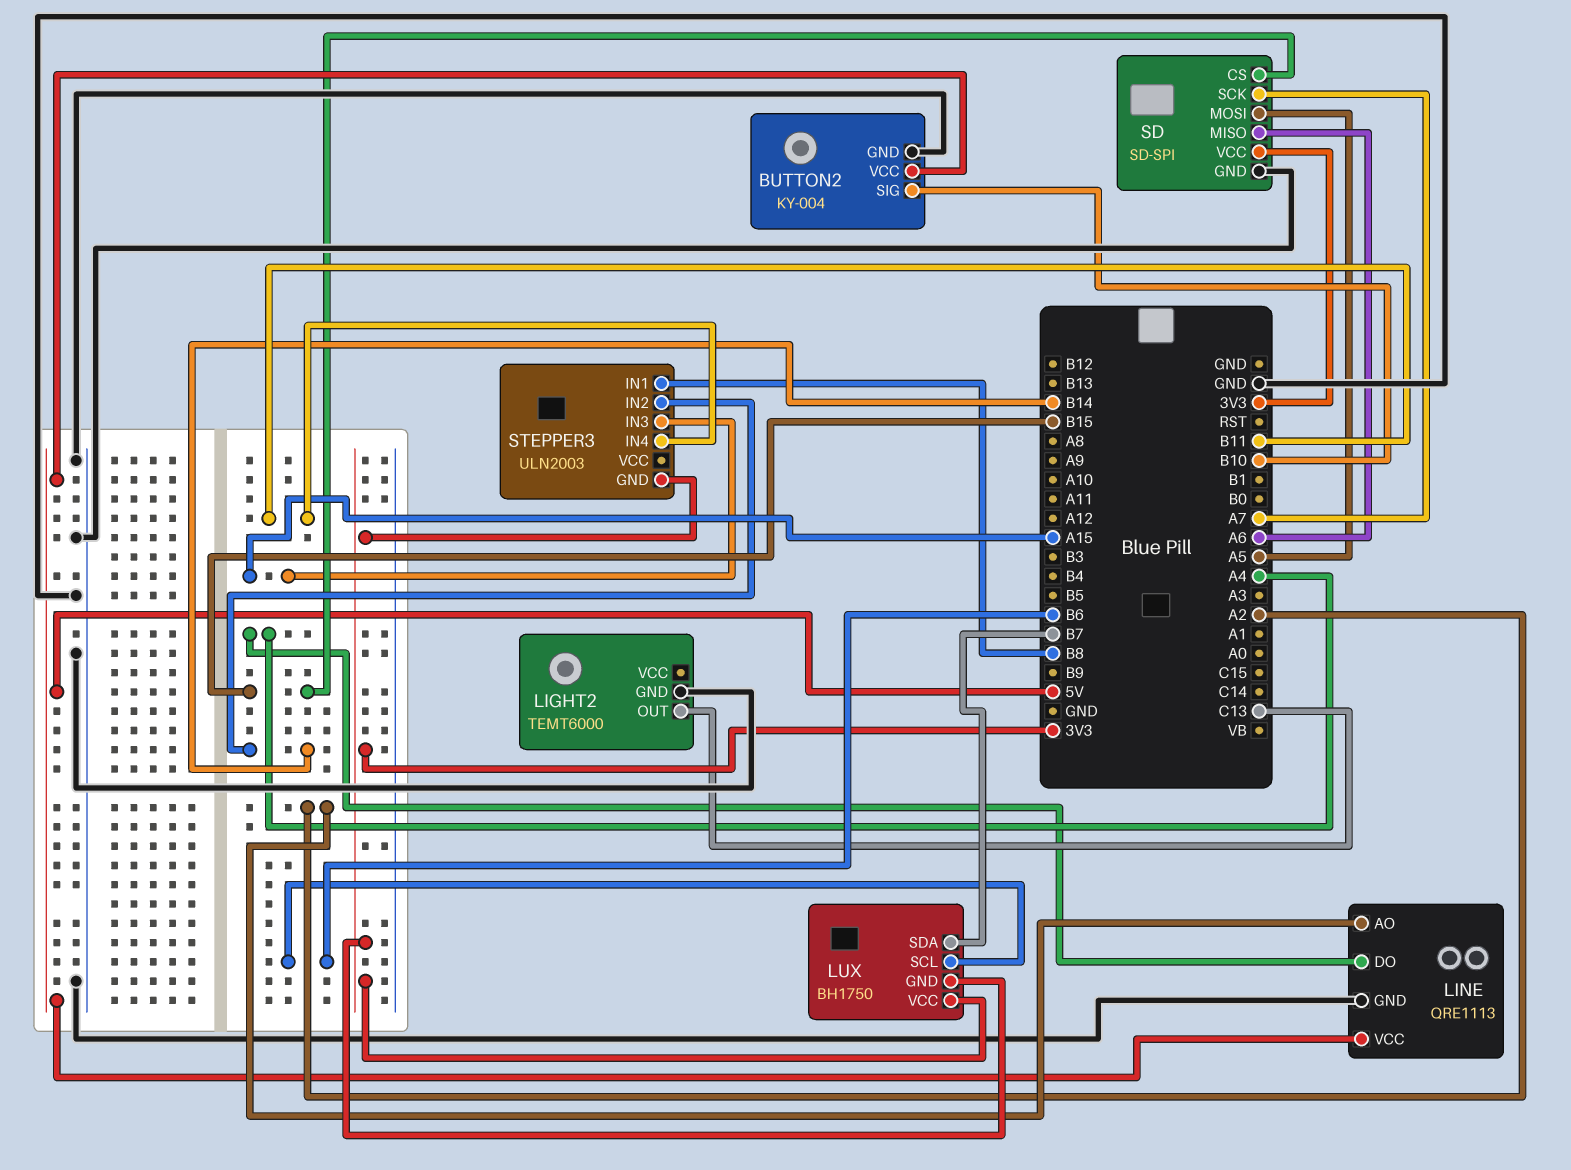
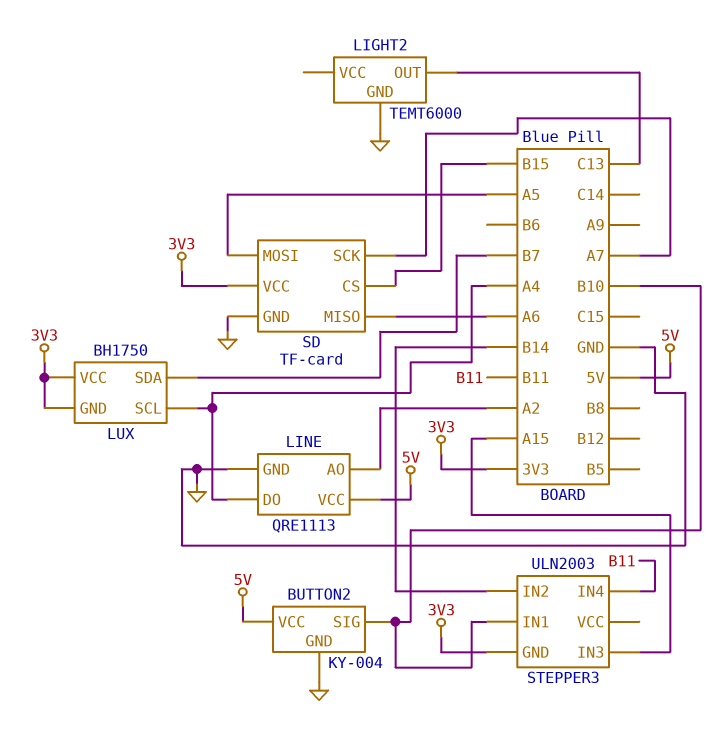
LUX pin SCL: B6 -> A4
SD: SD-SPI -> TF-card
STEPPER3 pin IN1: B8 -> B10

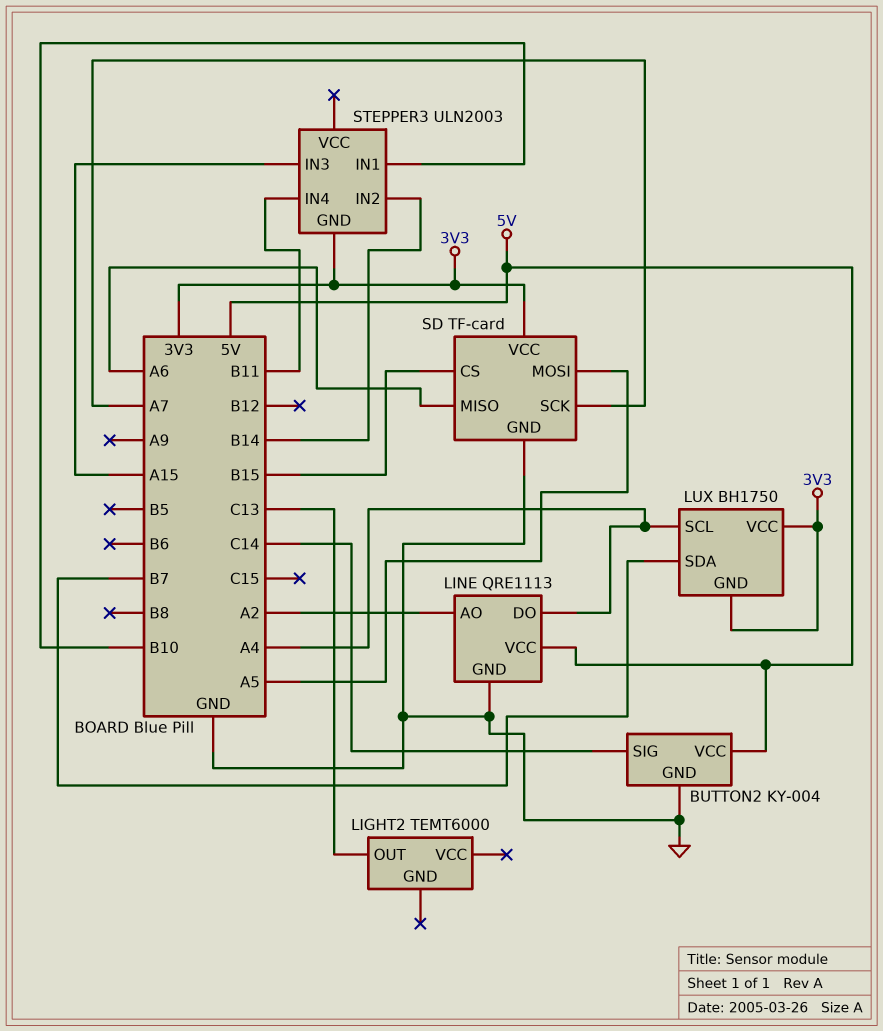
BUTTON2 pin SIG: B10 -> C14
LIGHT2 pin GND: GND -> none

